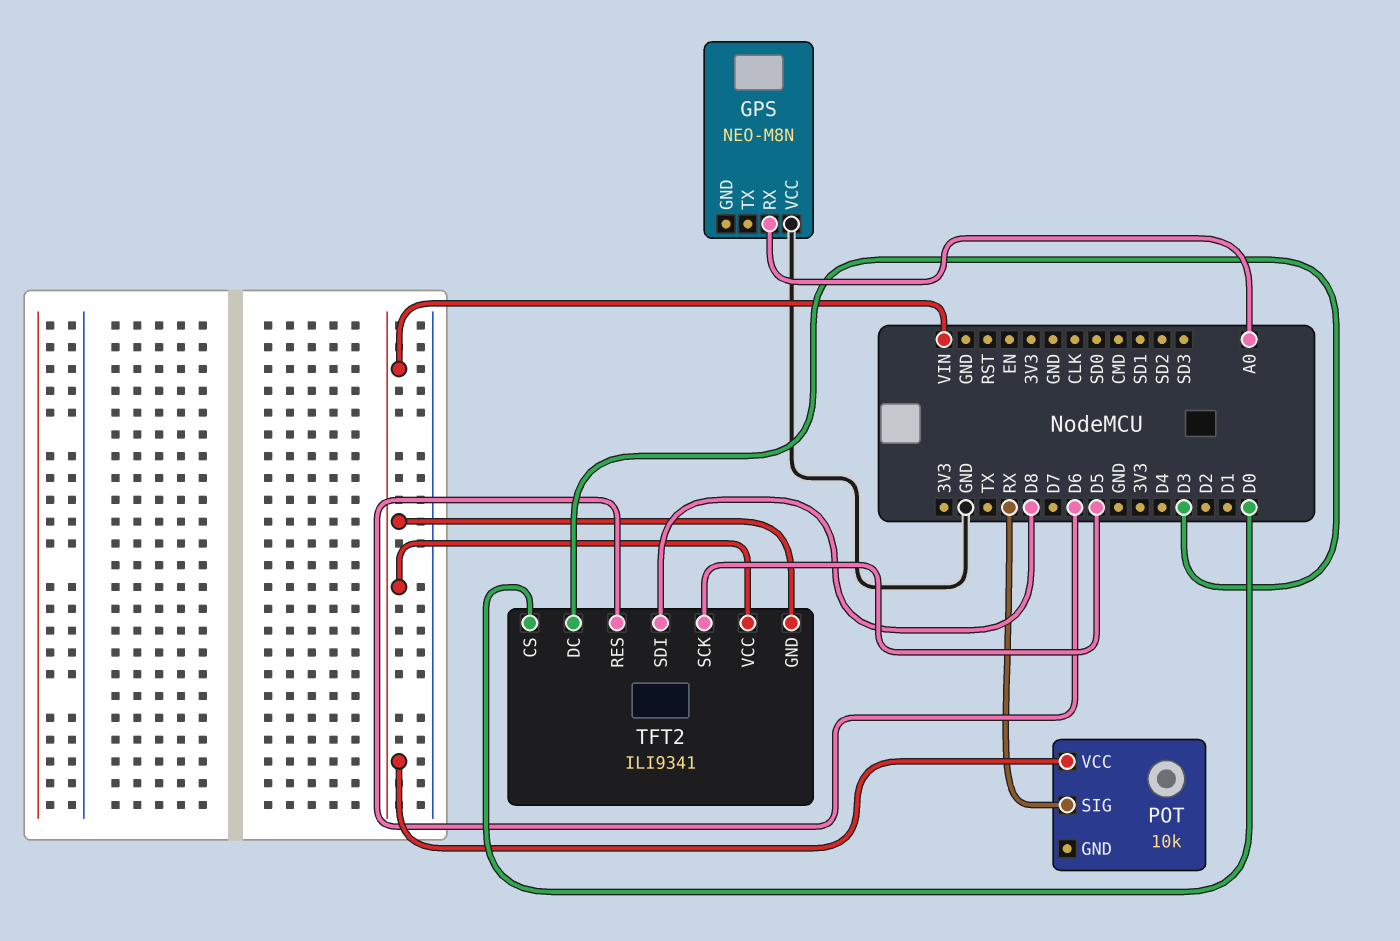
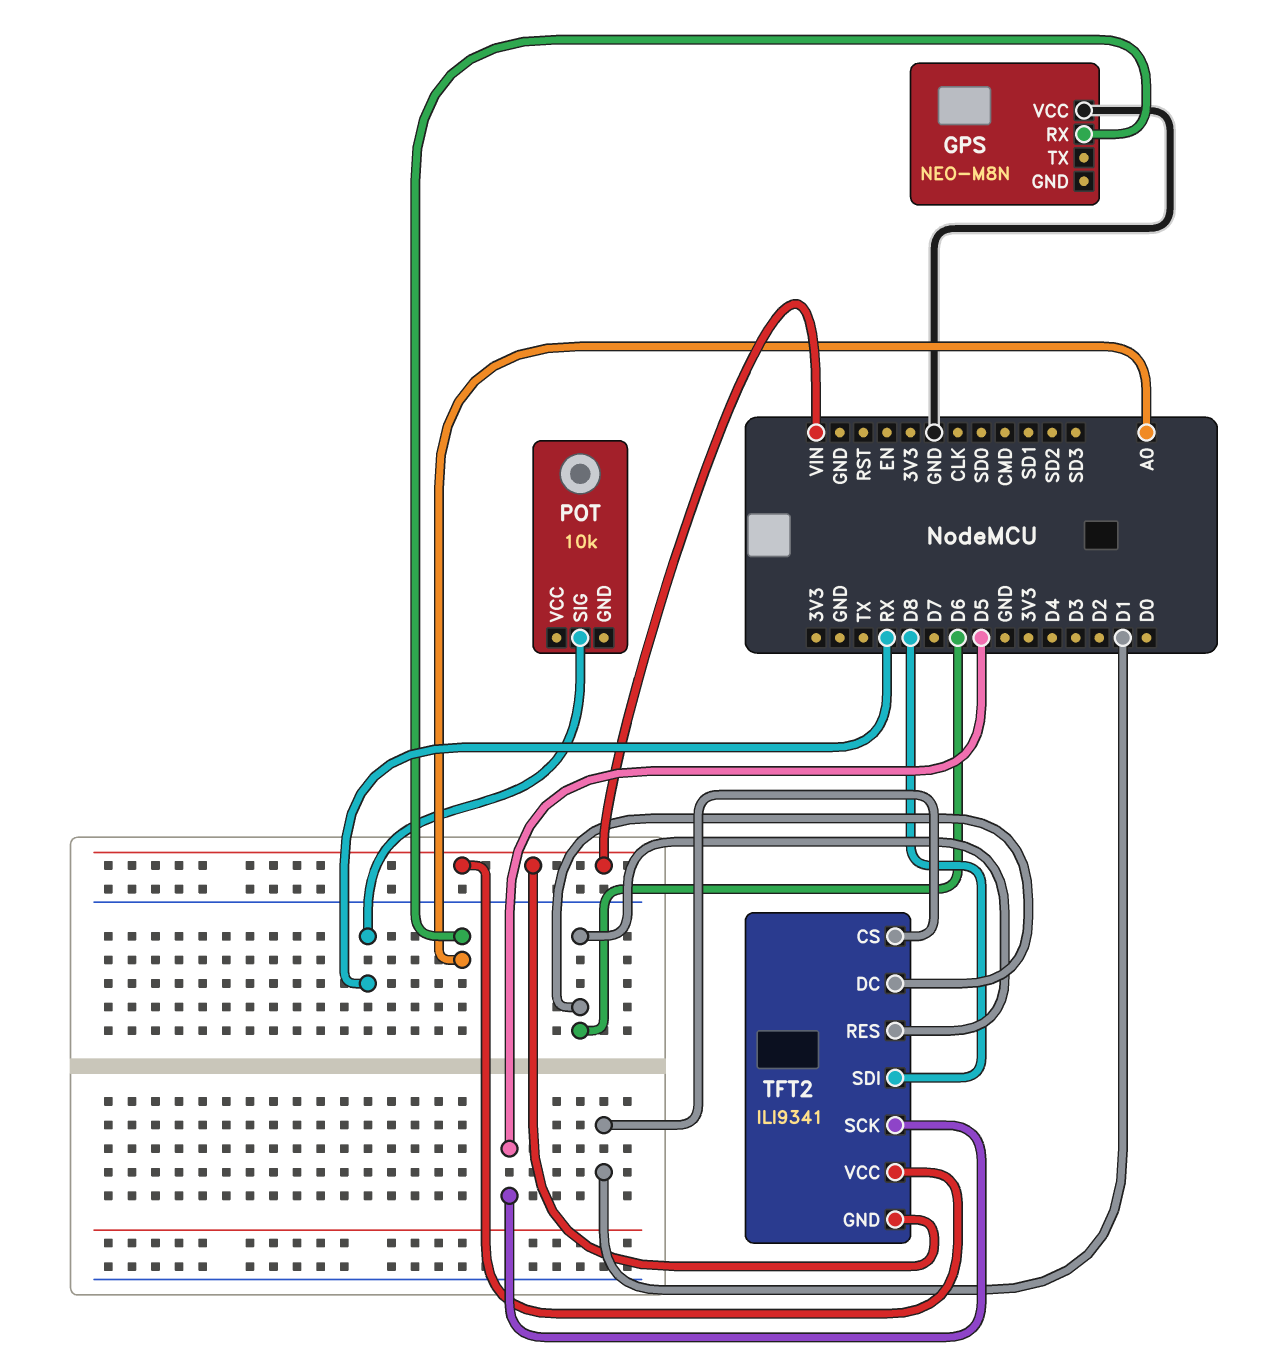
POT pin VCC: VIN -> none
TFT2 pin CS: D0 -> D1
TFT2 pin DC: D3 -> D6

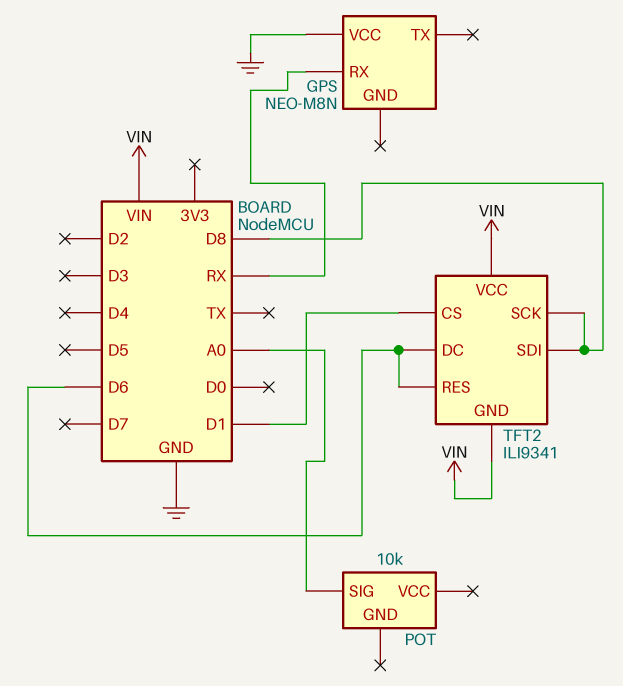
GPS pin RX: A0 -> RX
POT pin SIG: RX -> A0
TFT2 pin SCK: D5 -> D8

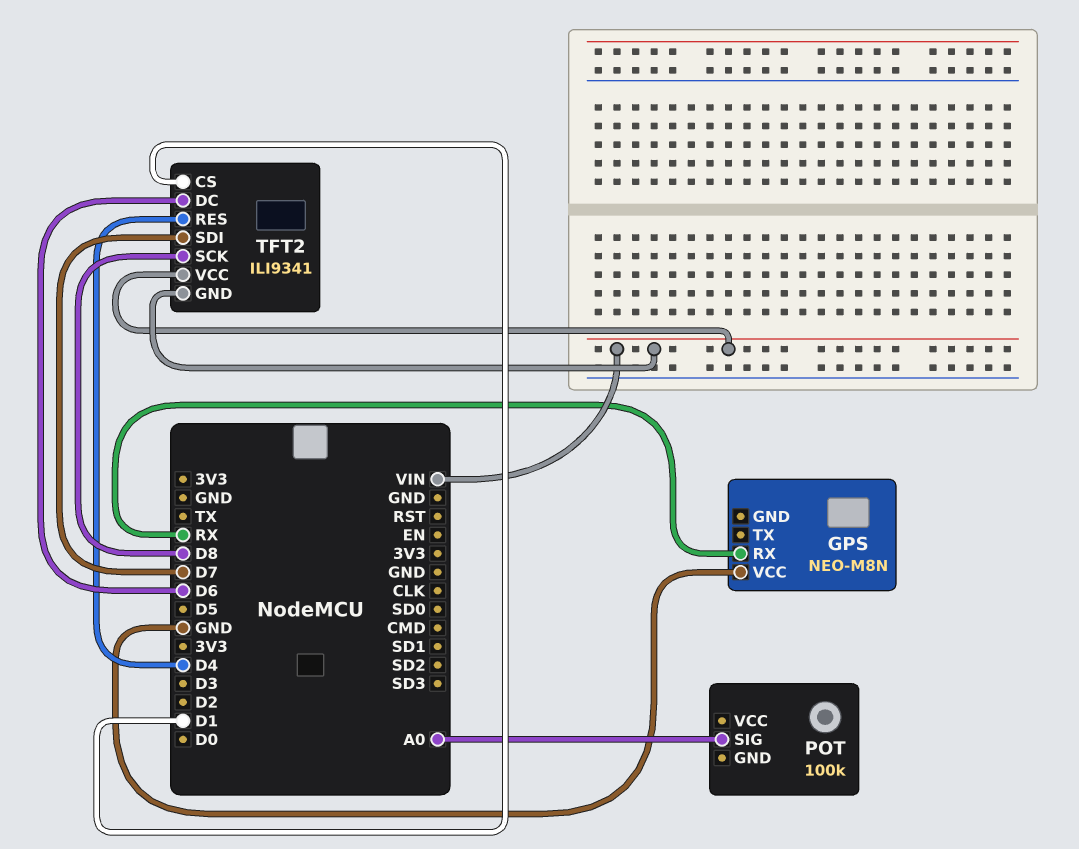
POT: 10k -> 100k
TFT2 pin RES: D6 -> D4
TFT2 pin SDI: D8 -> D7

